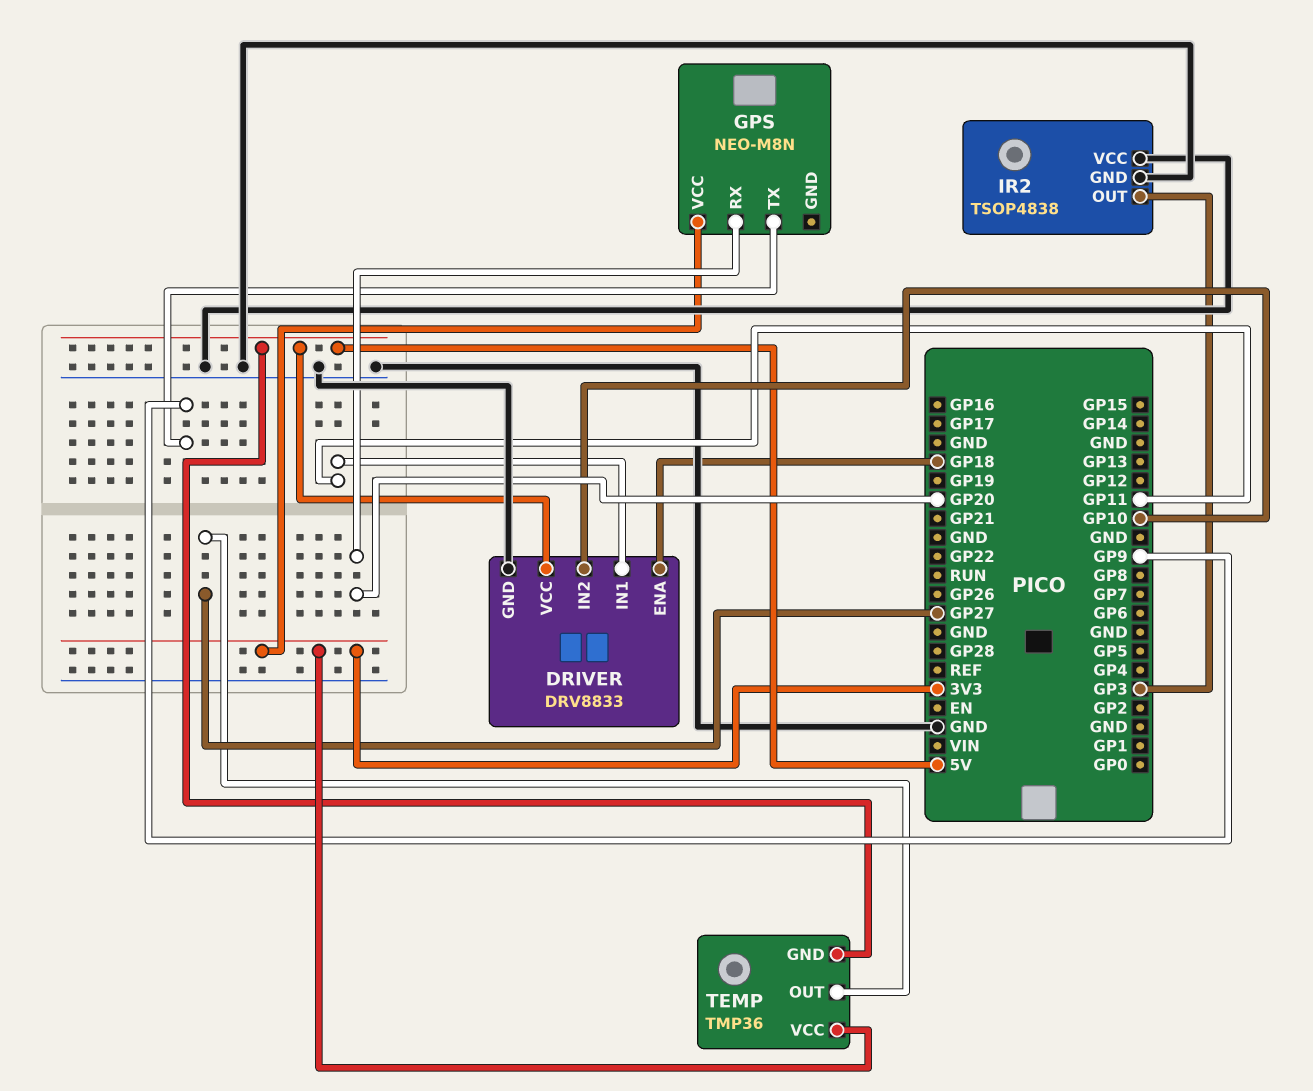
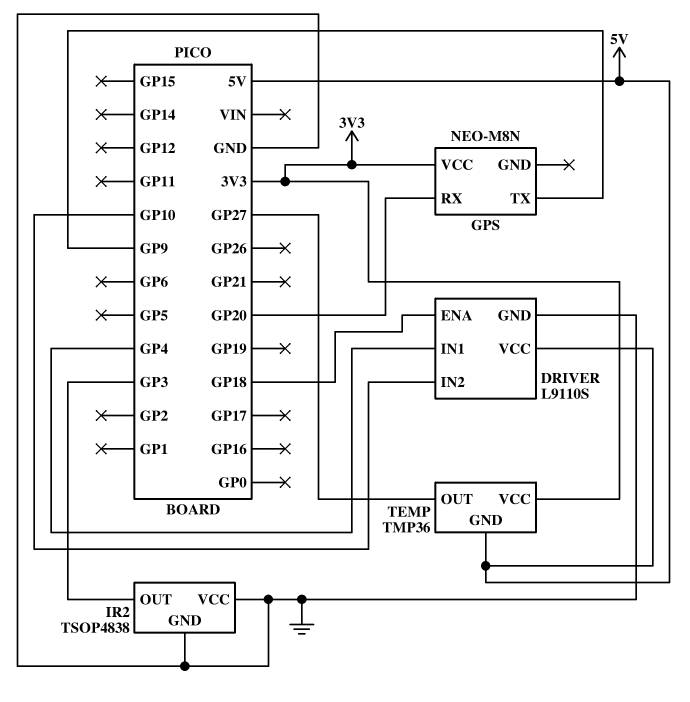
DRIVER: DRV8833 -> L9110S
DRIVER pin IN1: GP11 -> GP4

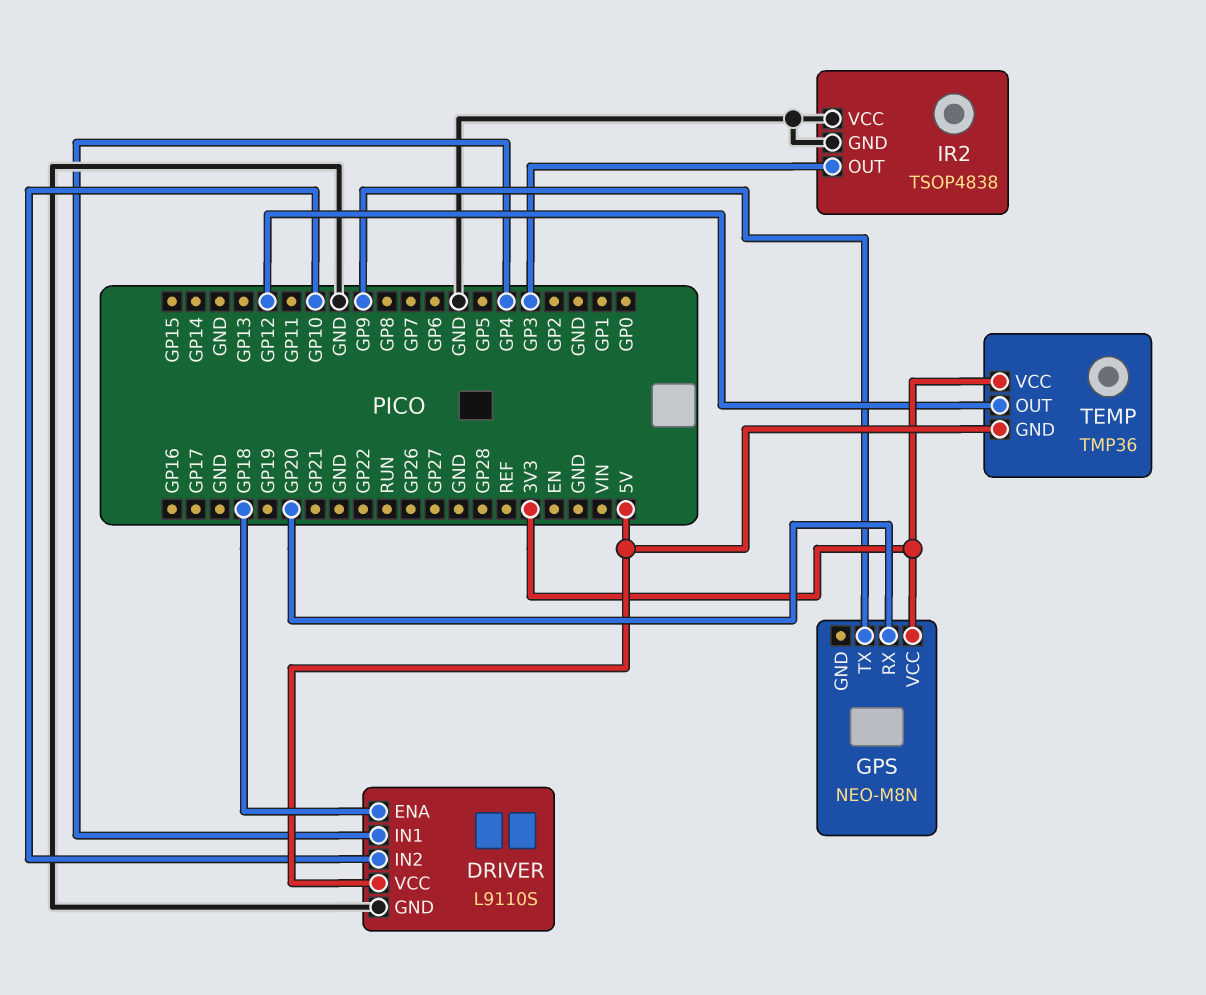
TEMP pin OUT: GP27 -> GP12

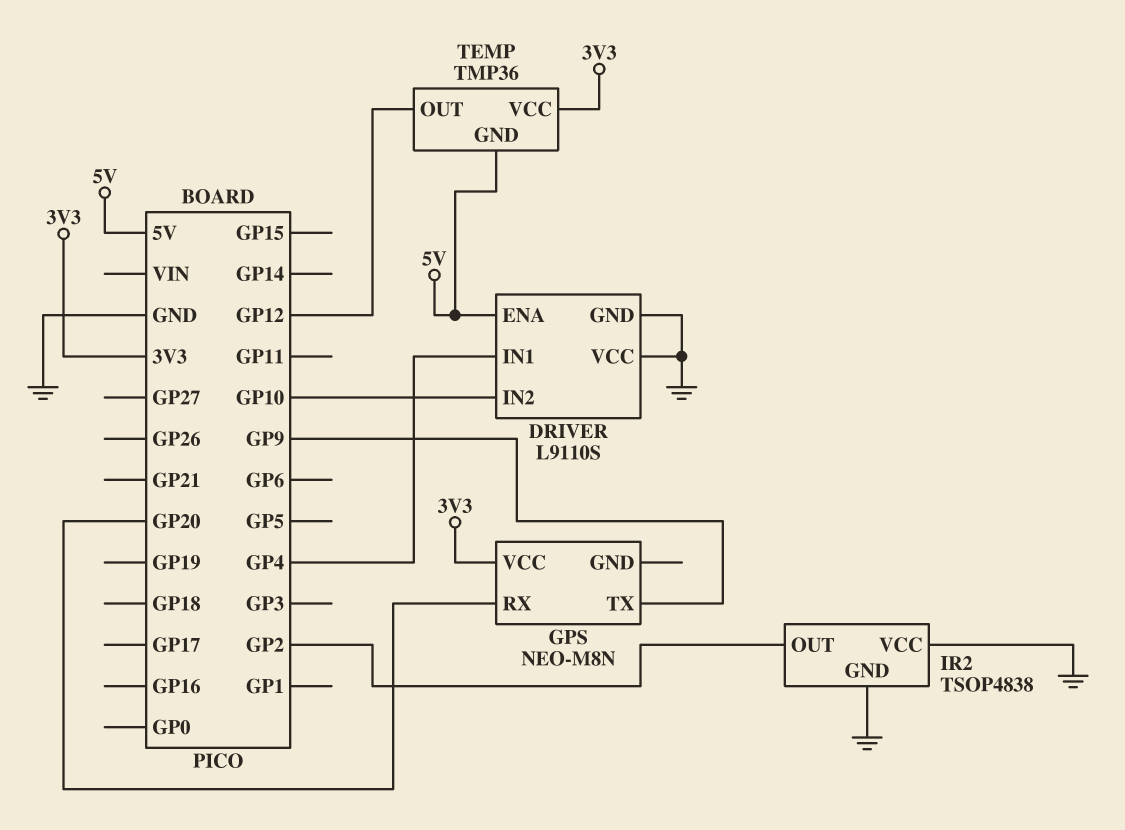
DRIVER pin ENA: GP18 -> 5V
DRIVER pin VCC: 5V -> GND
IR2 pin OUT: GP3 -> GP2

